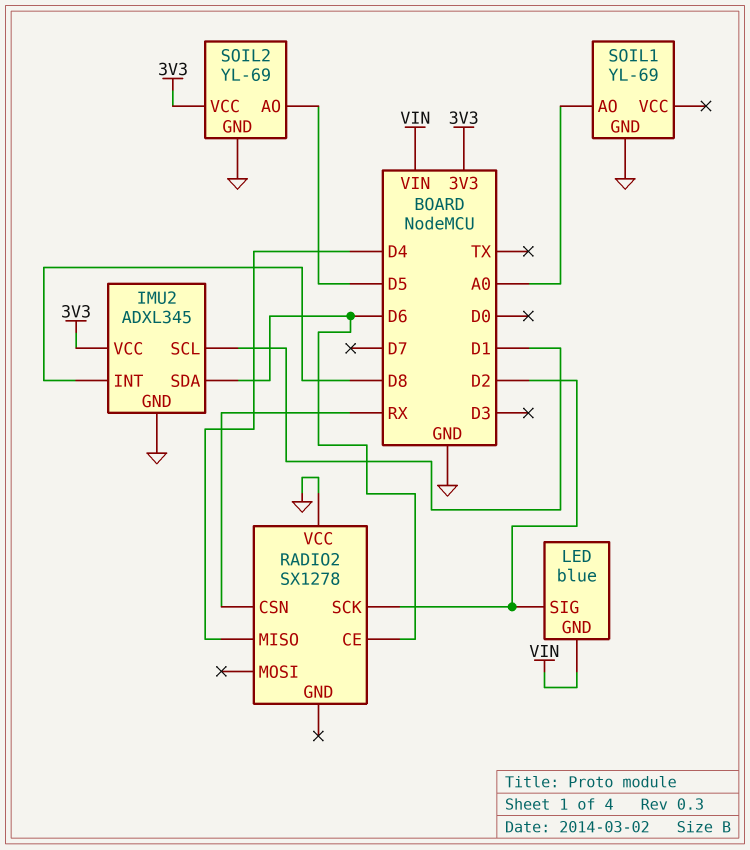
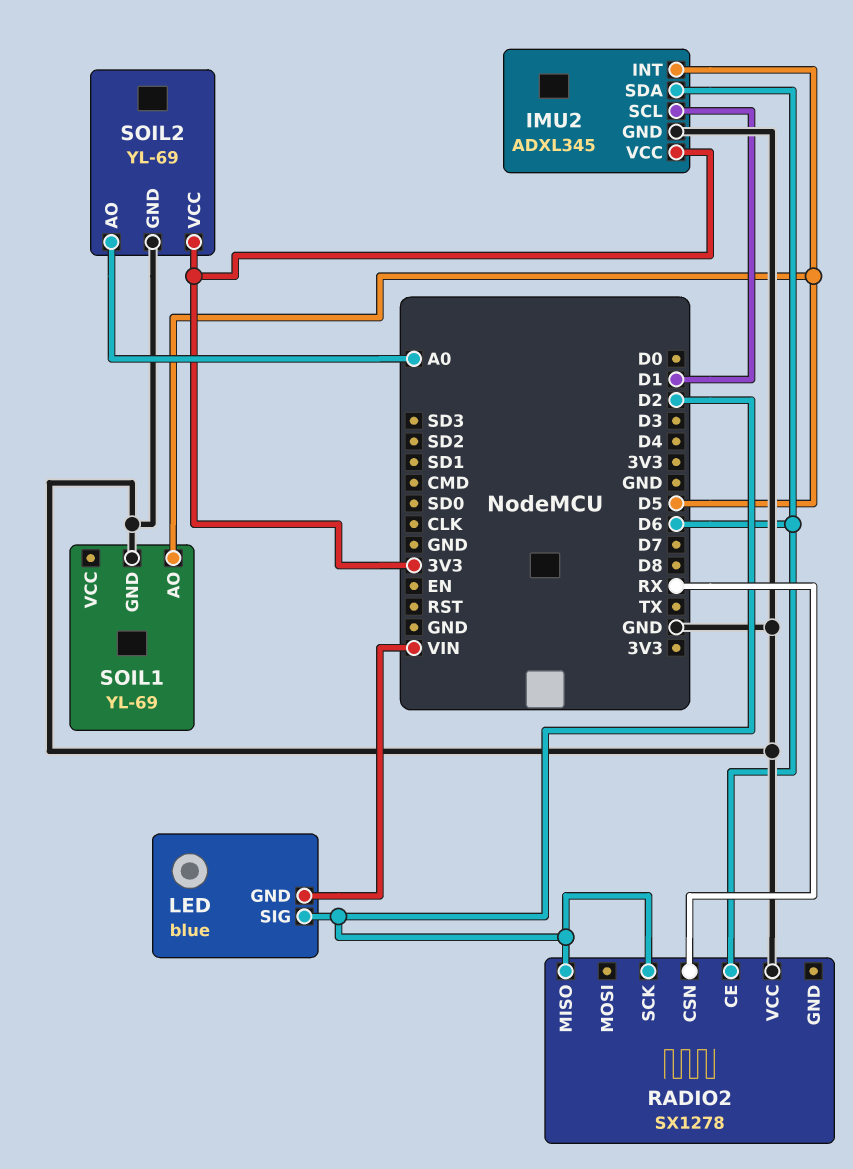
IMU2 pin INT: D8 -> D5
RADIO2 pin MISO: D4 -> D2
SOIL1 pin AO: A0 -> D5
SOIL2 pin AO: D5 -> A0

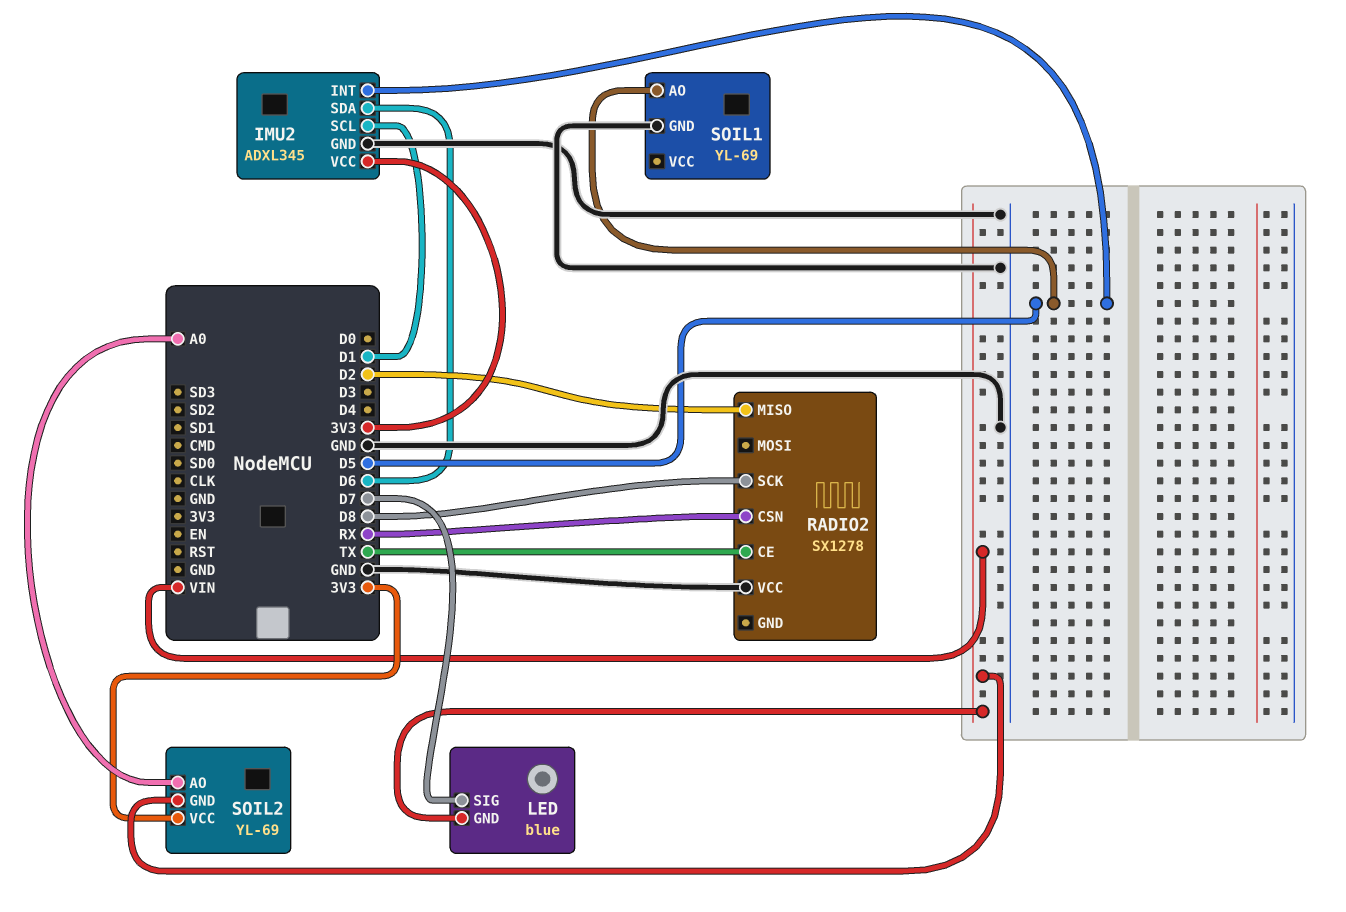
LED pin SIG: D2 -> D7
RADIO2 pin CE: D6 -> TX
RADIO2 pin SCK: D2 -> D8
SOIL2 pin GND: GND -> VIN

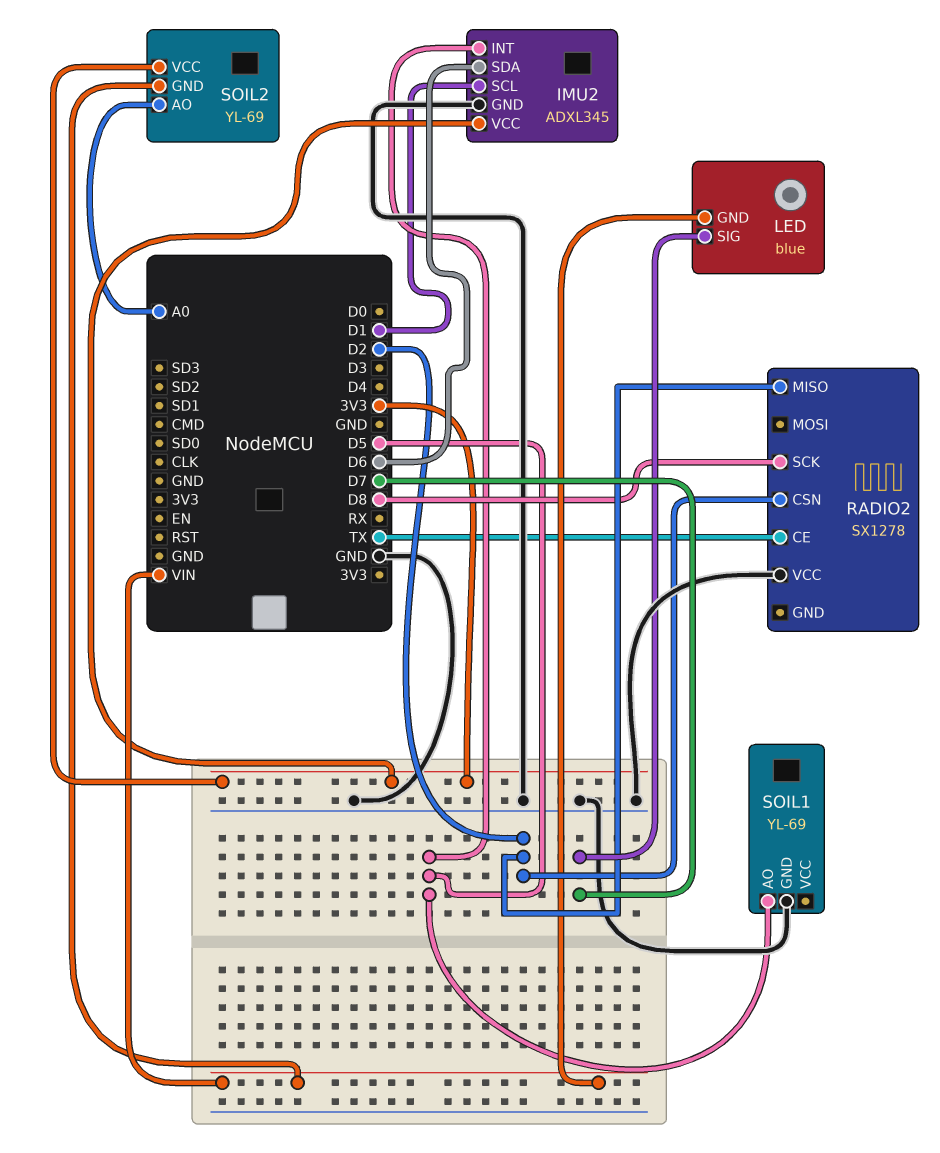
RADIO2 pin CSN: RX -> D2

